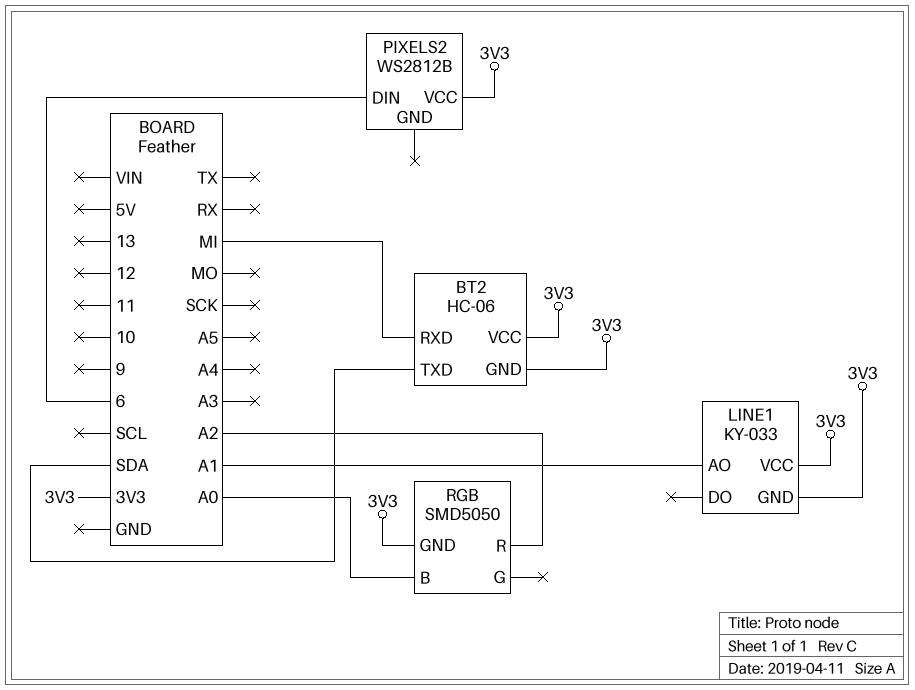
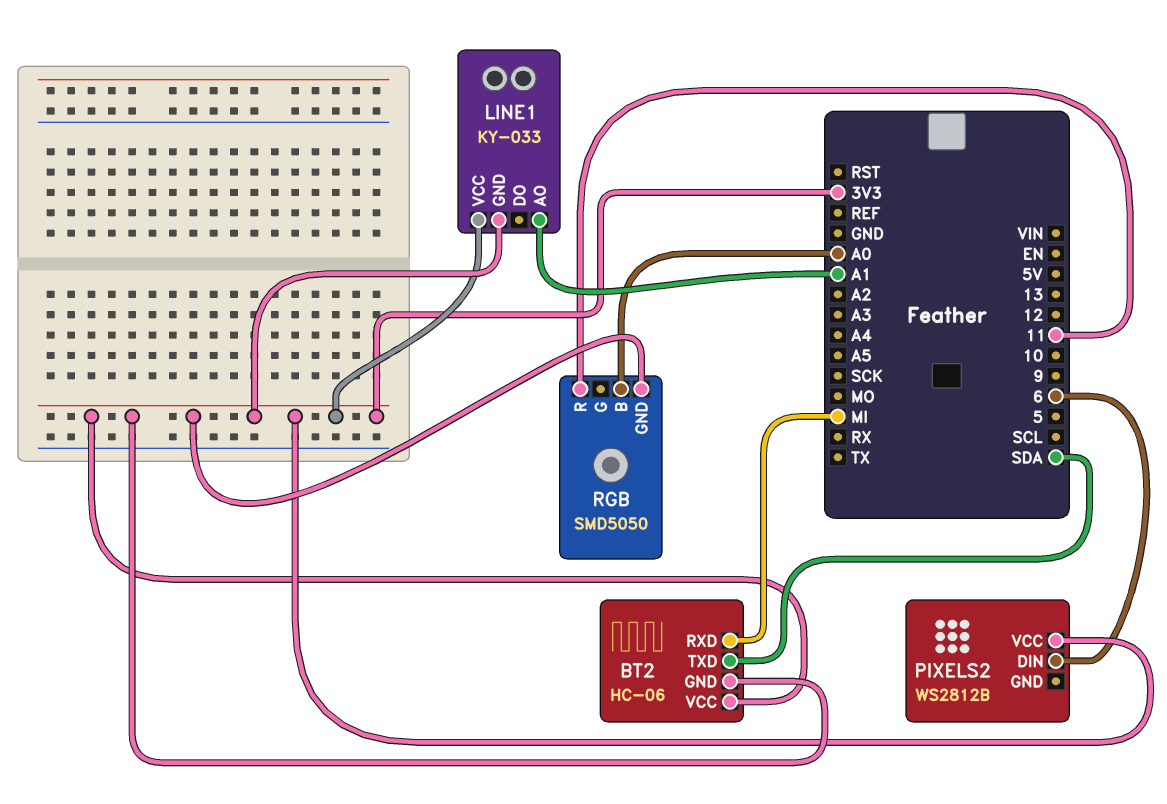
RGB pin R: A2 -> 11

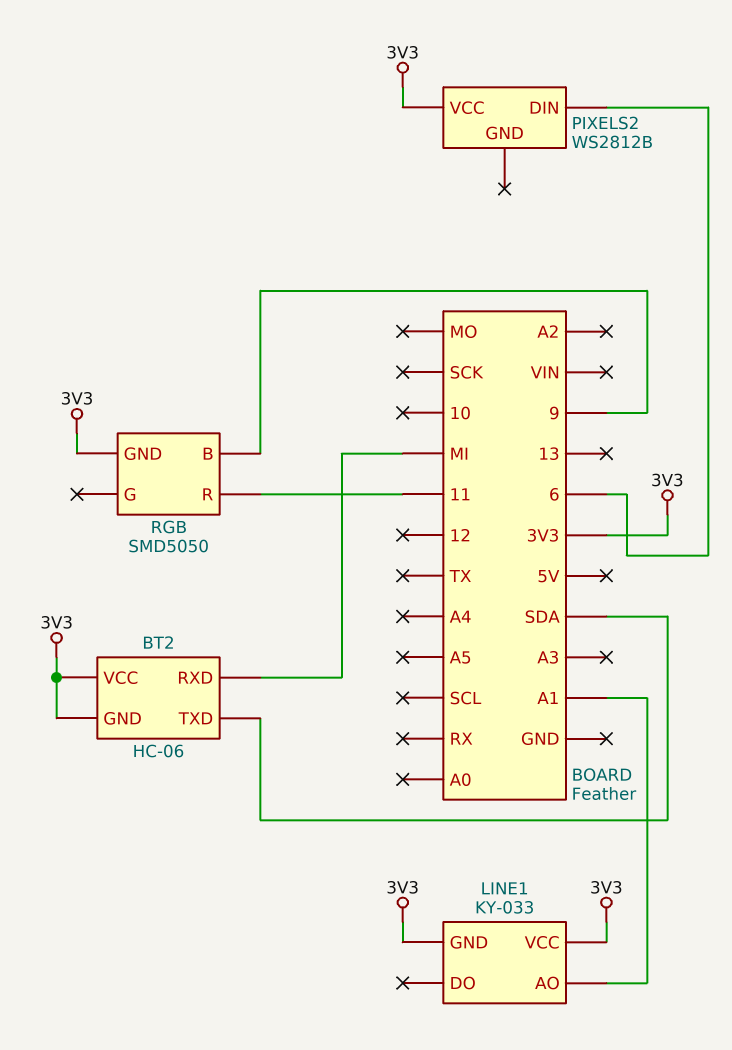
RGB pin B: A0 -> 9

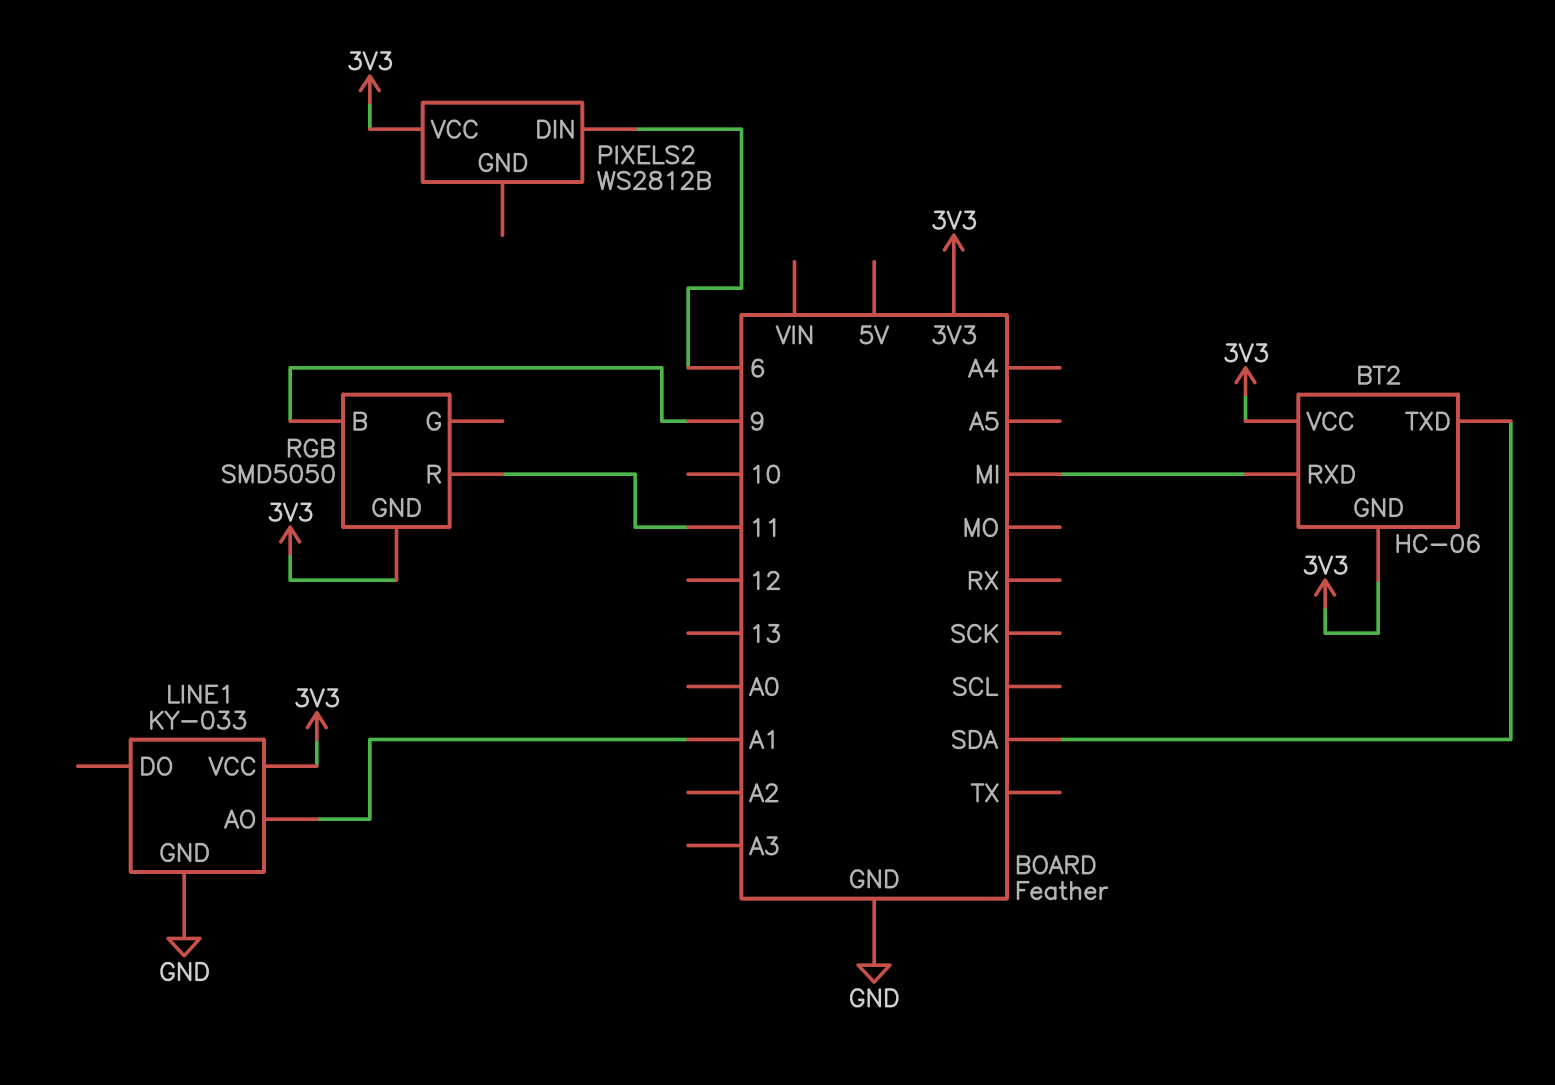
LINE1 pin GND: 3V3 -> GND

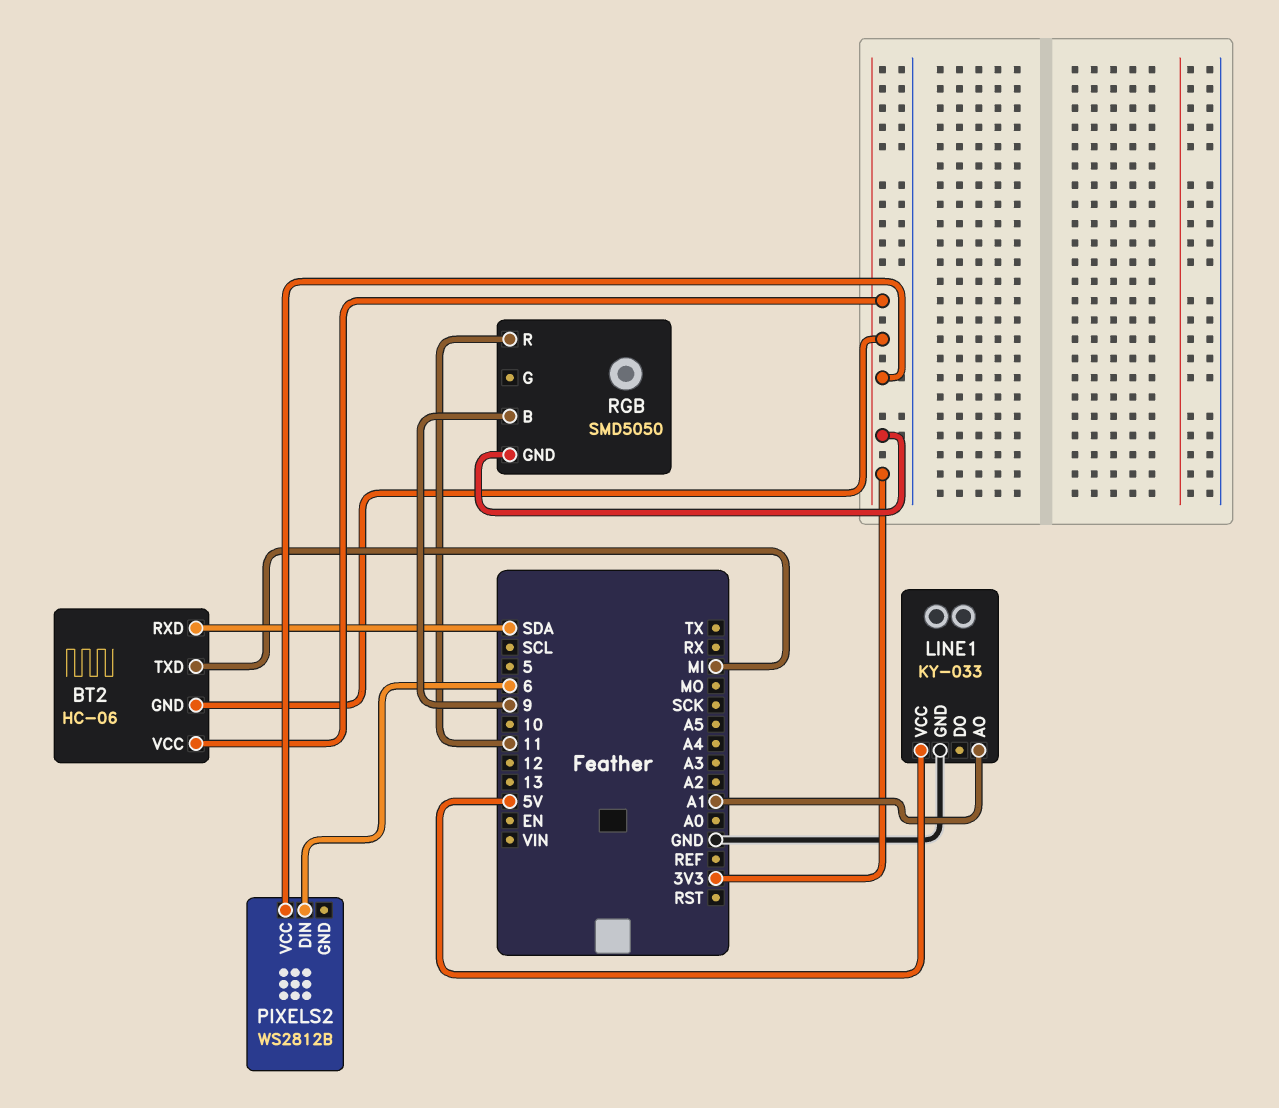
BT2 pin RXD: MI -> SDA
BT2 pin TXD: SDA -> MI
LINE1 pin VCC: 3V3 -> 5V

